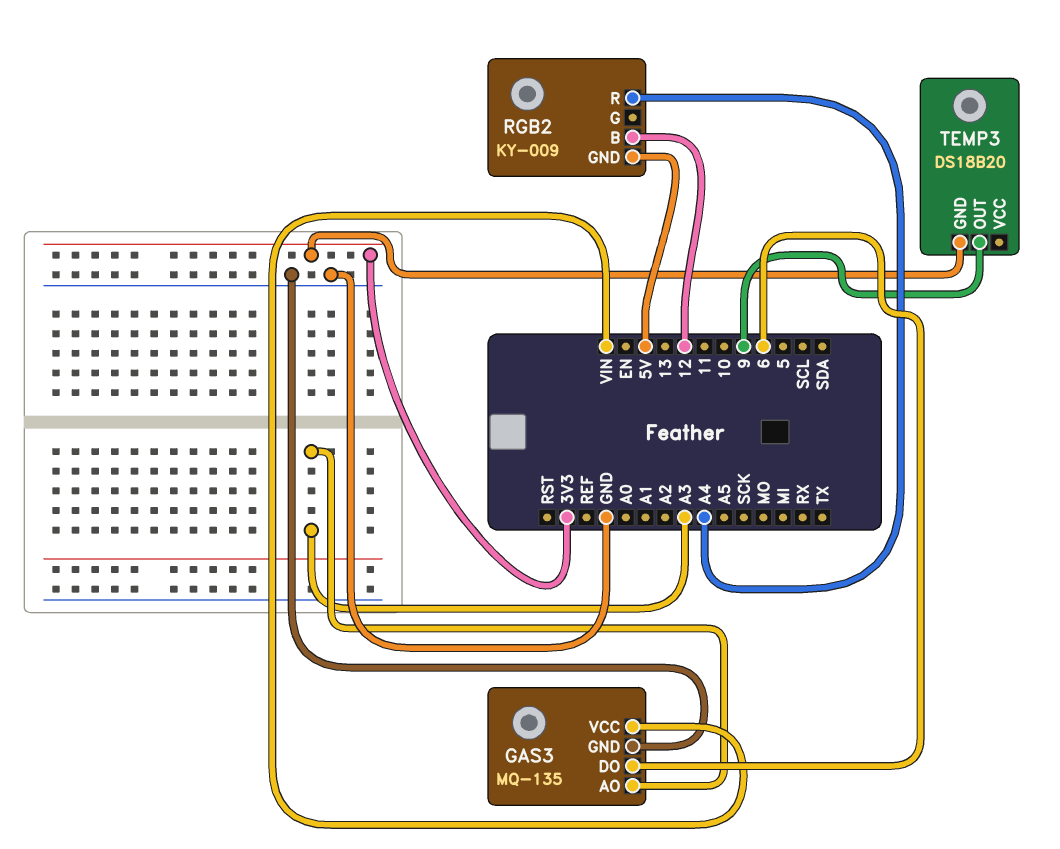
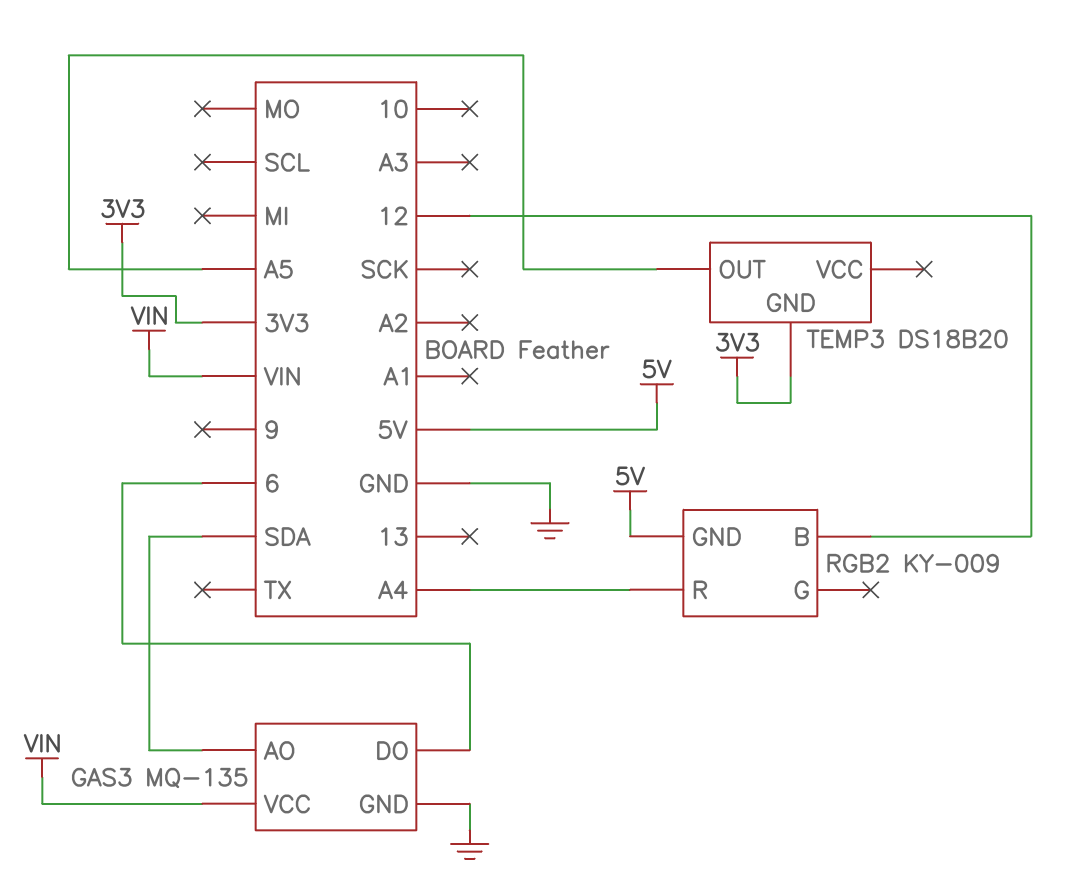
GAS3 pin AO: A3 -> SDA
TEMP3 pin OUT: 9 -> A5

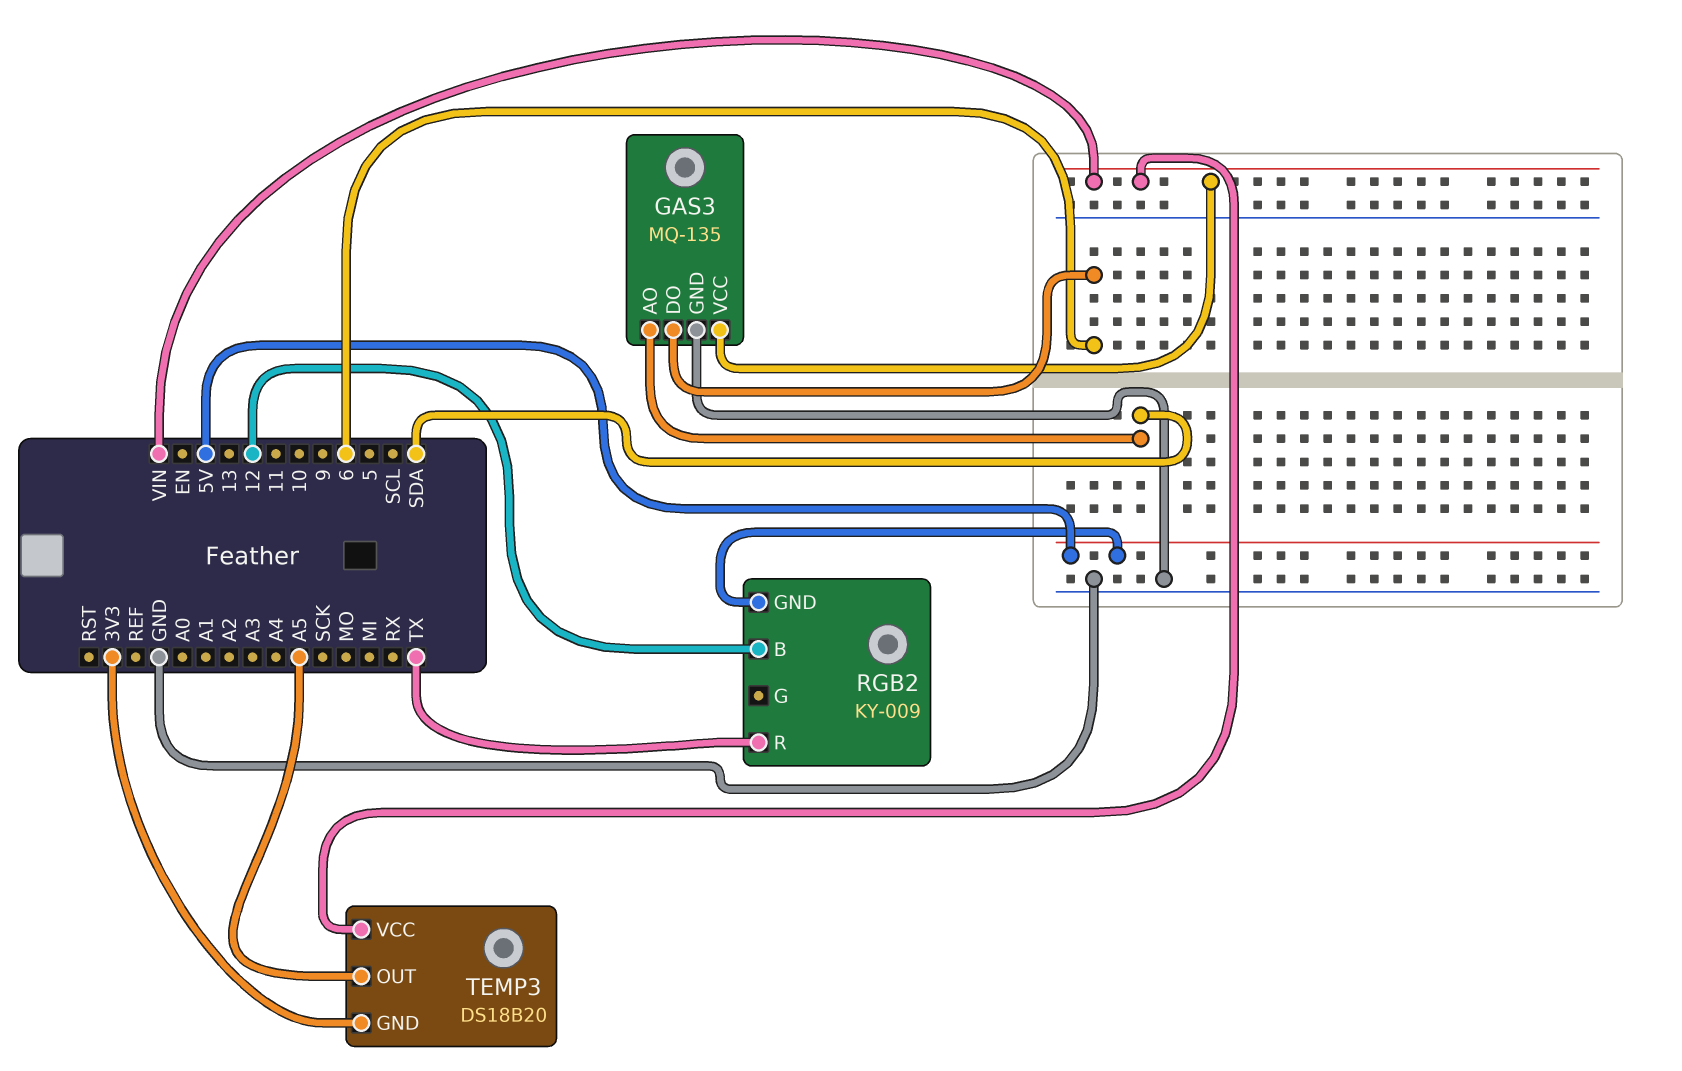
RGB2 pin R: A4 -> TX
TEMP3 pin VCC: none -> VIN

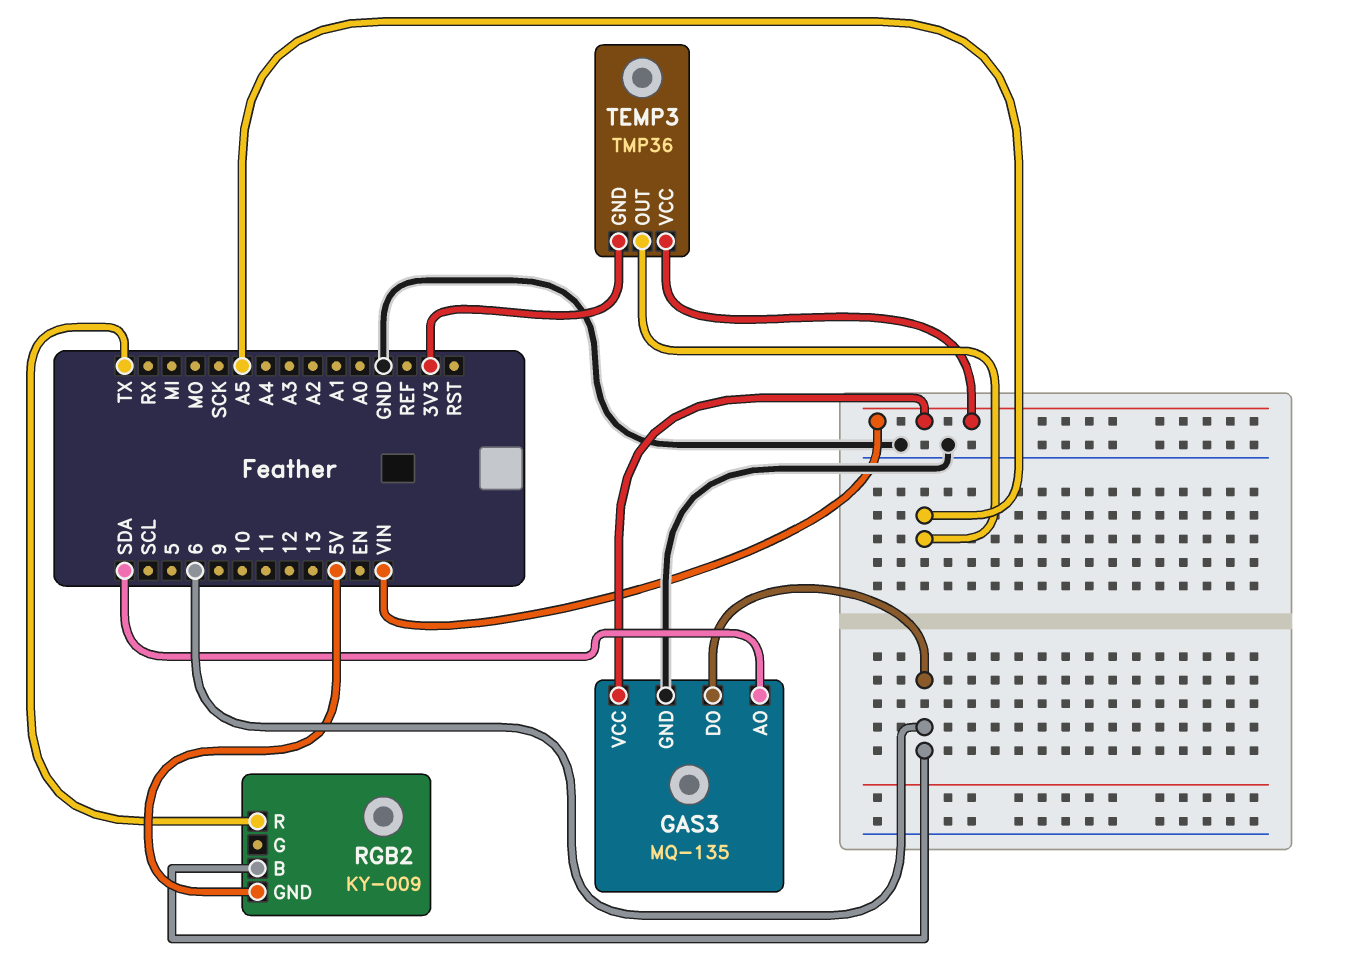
RGB2 pin B: 12 -> 6
TEMP3: DS18B20 -> TMP36

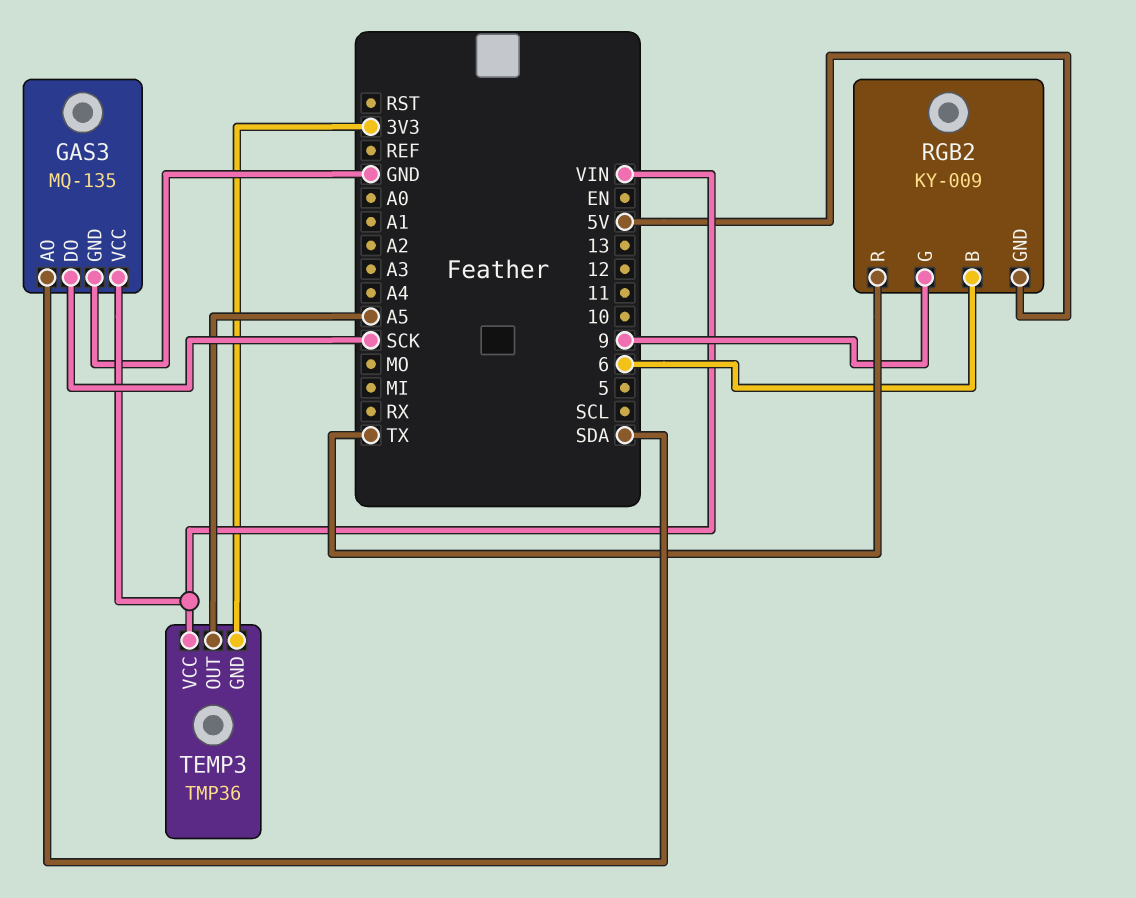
GAS3 pin DO: 6 -> SCK
RGB2 pin G: none -> 9

